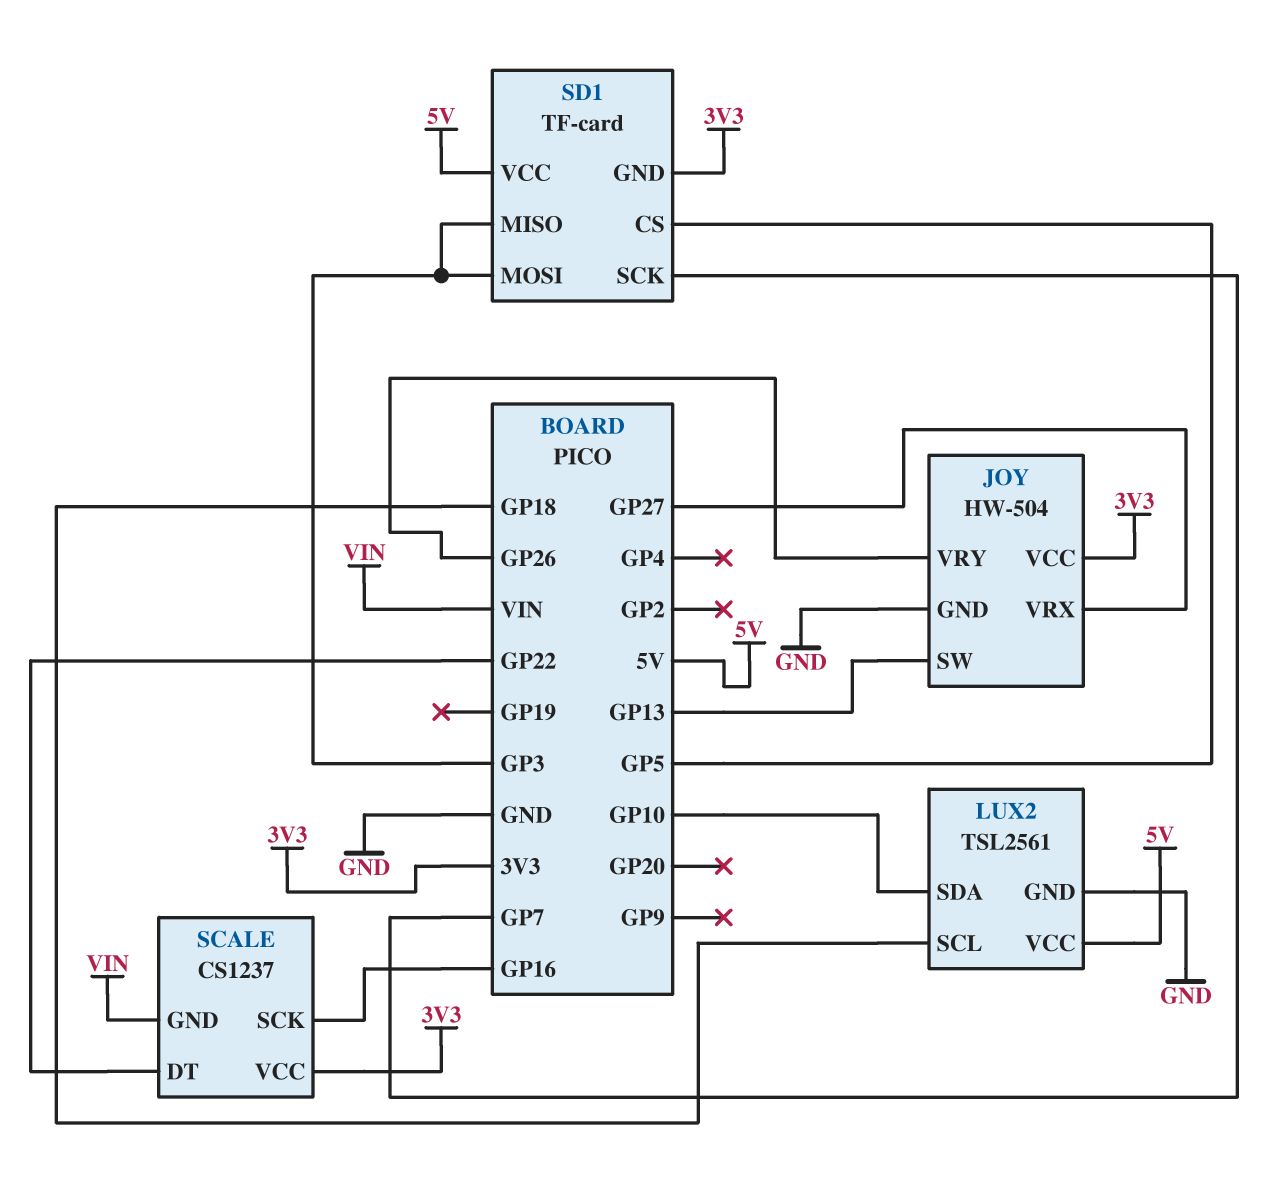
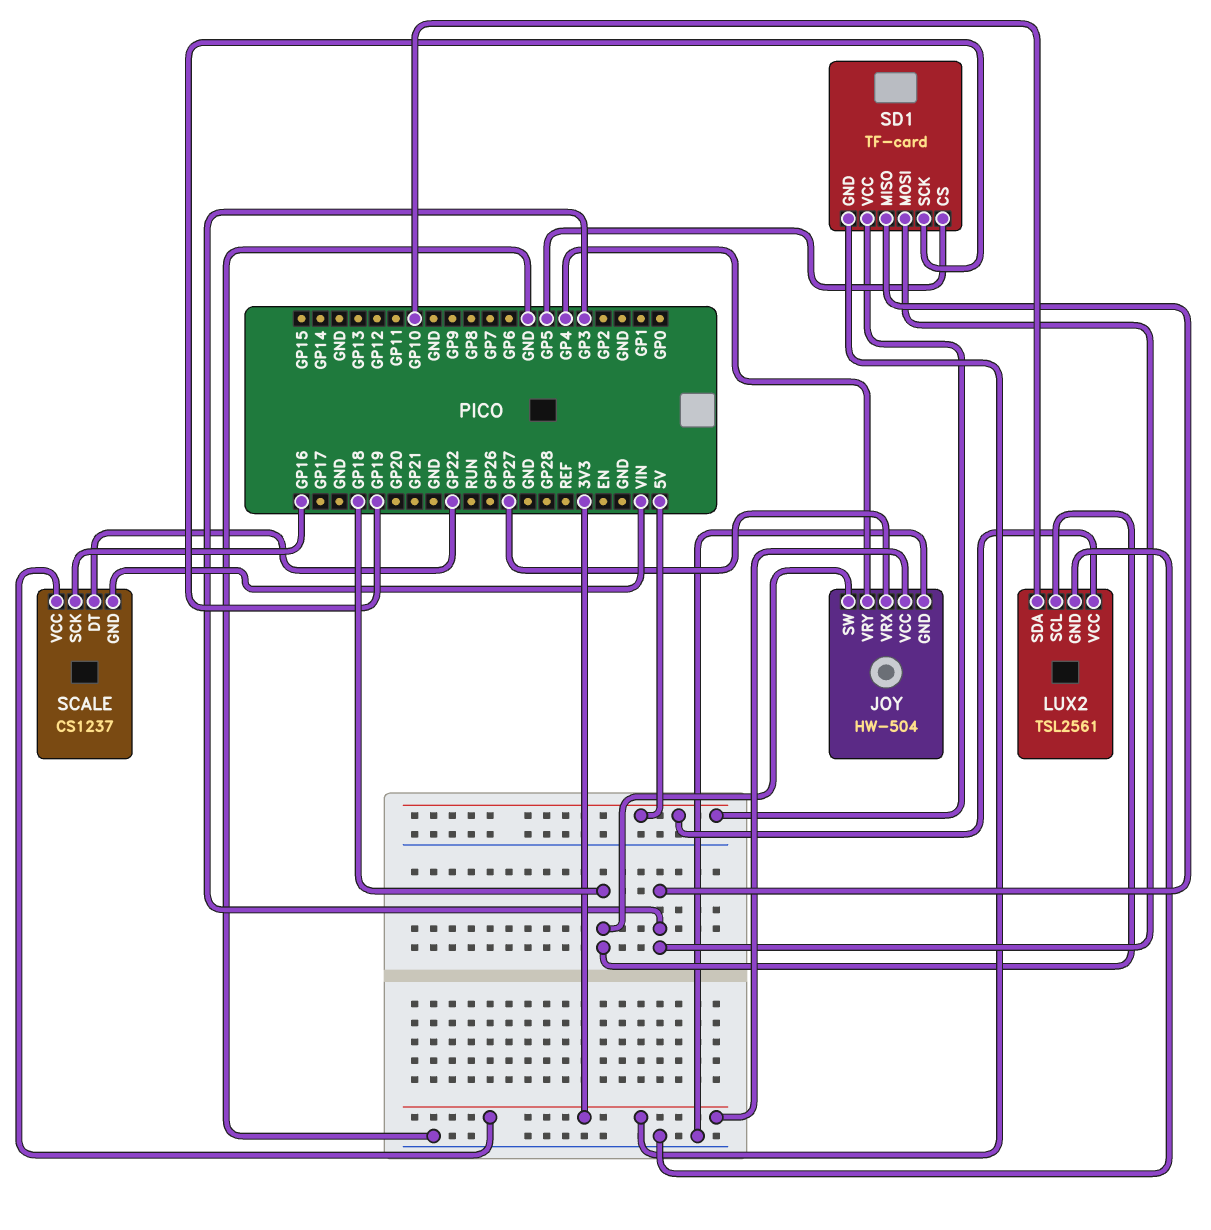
JOY pin SW: GP13 -> GP18
JOY pin VRY: GP26 -> GP4
SD1 pin SCK: GP7 -> GP19

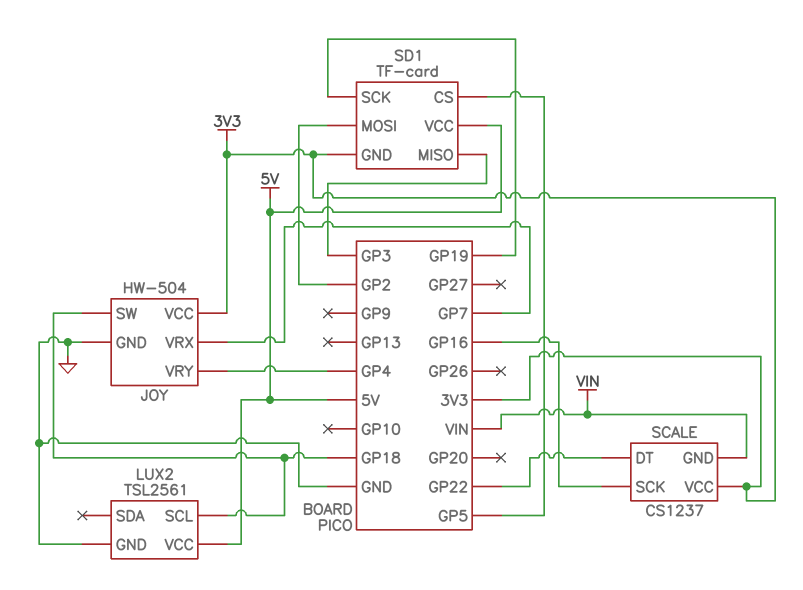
JOY pin VRX: GP27 -> GP7
LUX2 pin SDA: GP10 -> none
SD1 pin MOSI: GP3 -> GP2

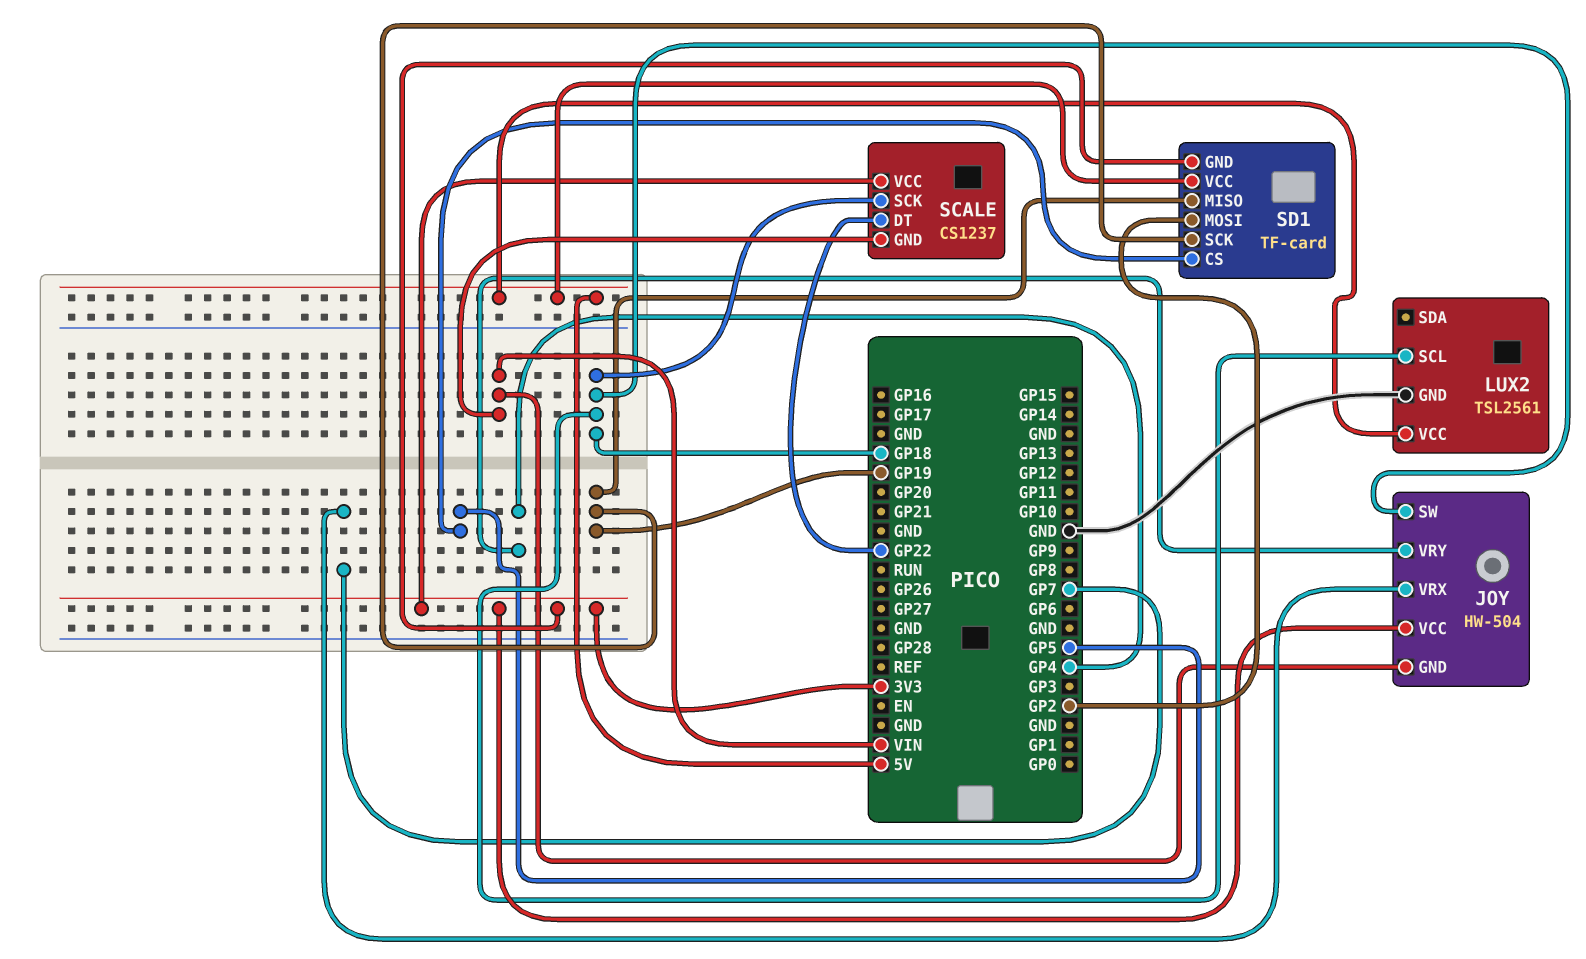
JOY pin GND: GND -> VIN
SCALE pin SCK: GP16 -> GP18
SD1 pin MISO: GP3 -> GP19

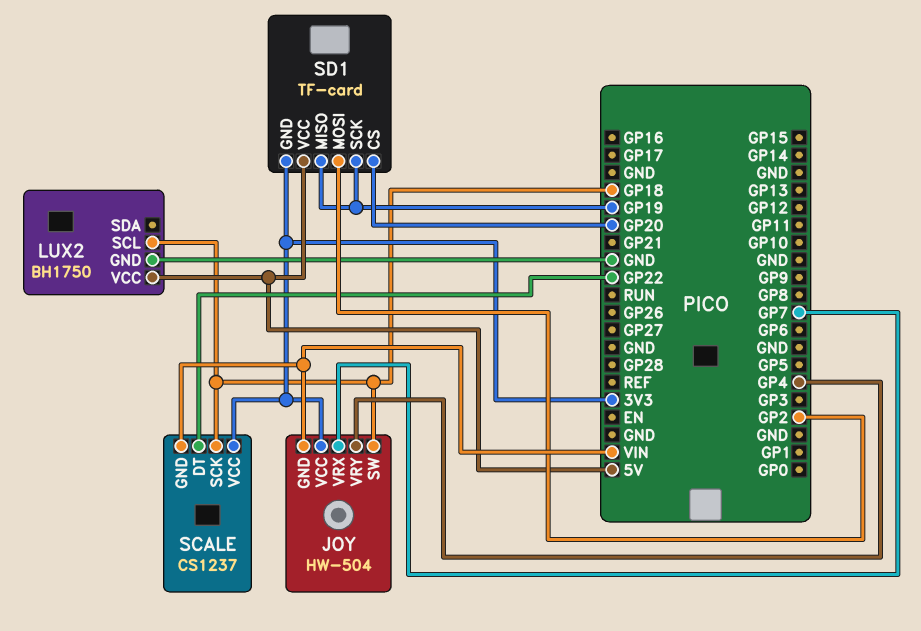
LUX2: TSL2561 -> BH1750
SD1 pin CS: GP5 -> GP20

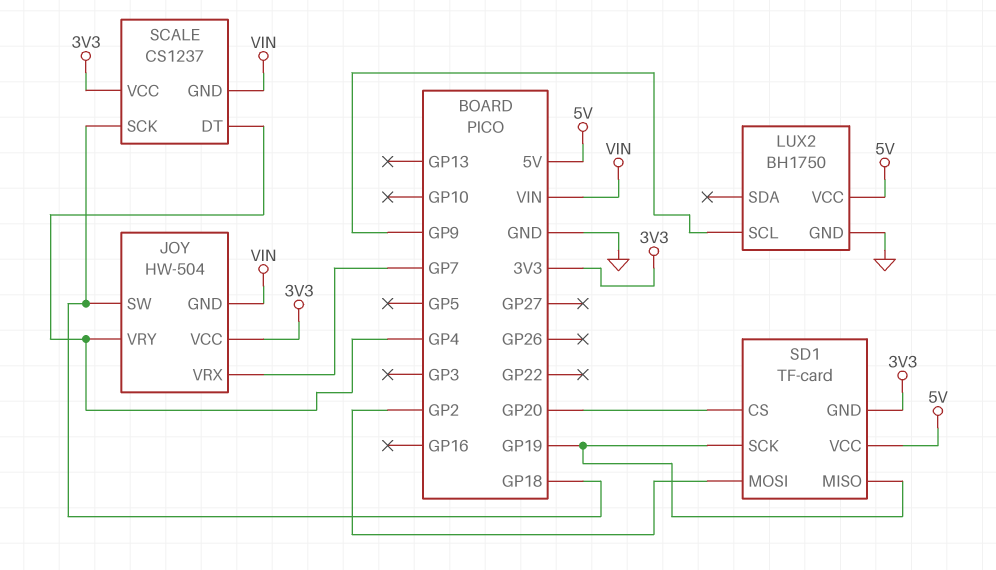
LUX2 pin SCL: GP18 -> GP9
SCALE pin DT: GP22 -> GP4

